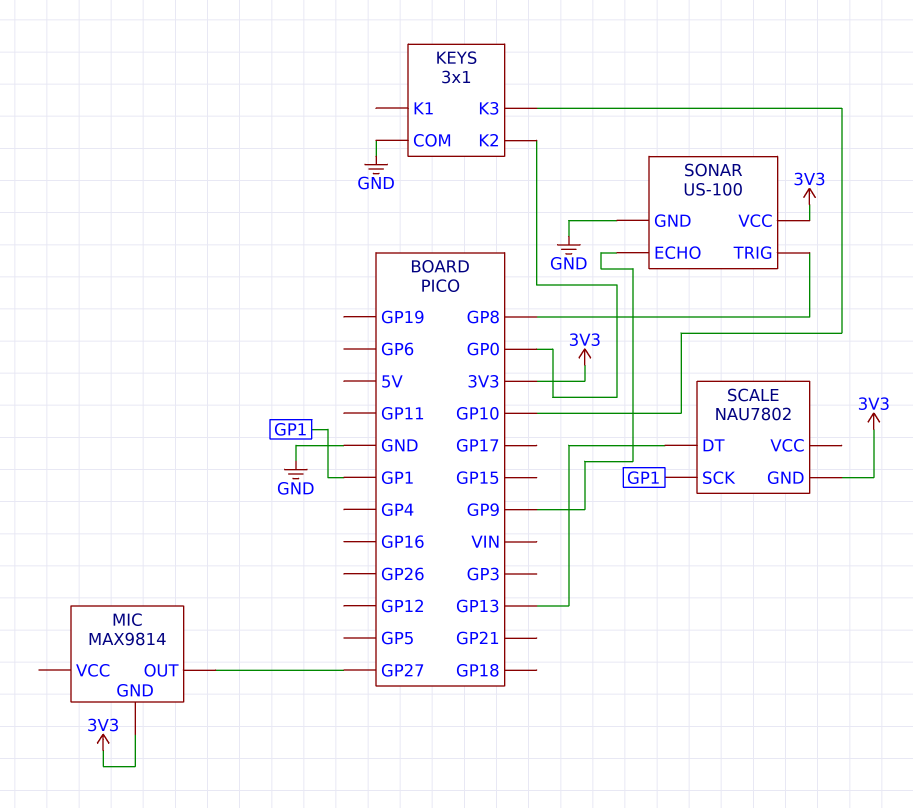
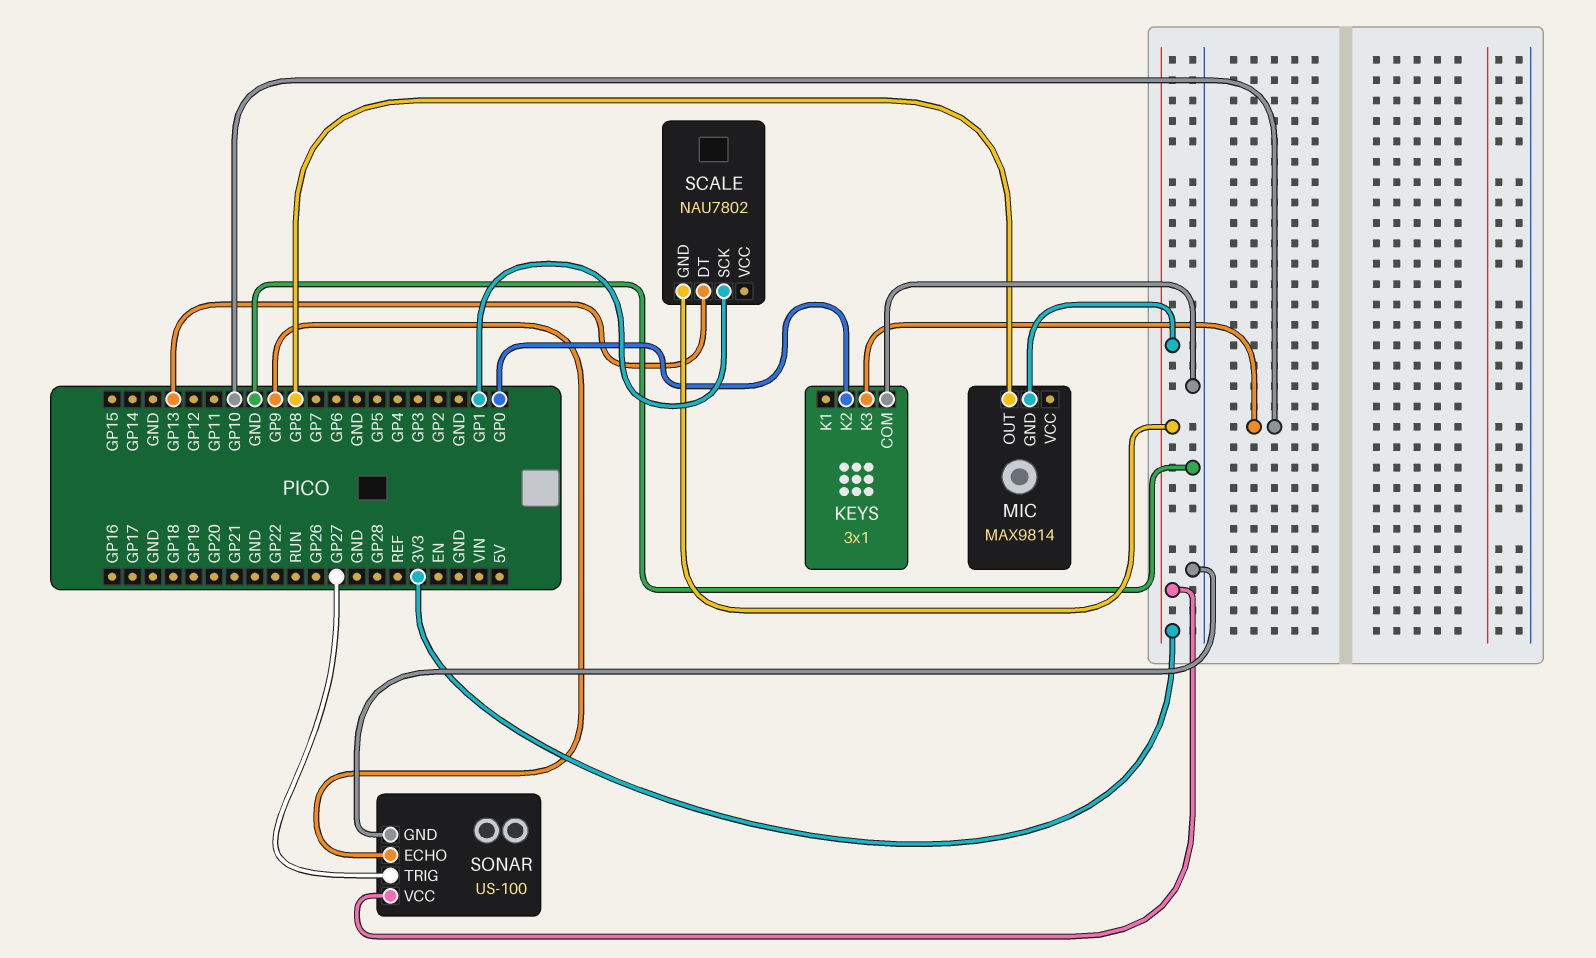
MIC pin OUT: GP27 -> GP8
SONAR pin TRIG: GP8 -> GP27

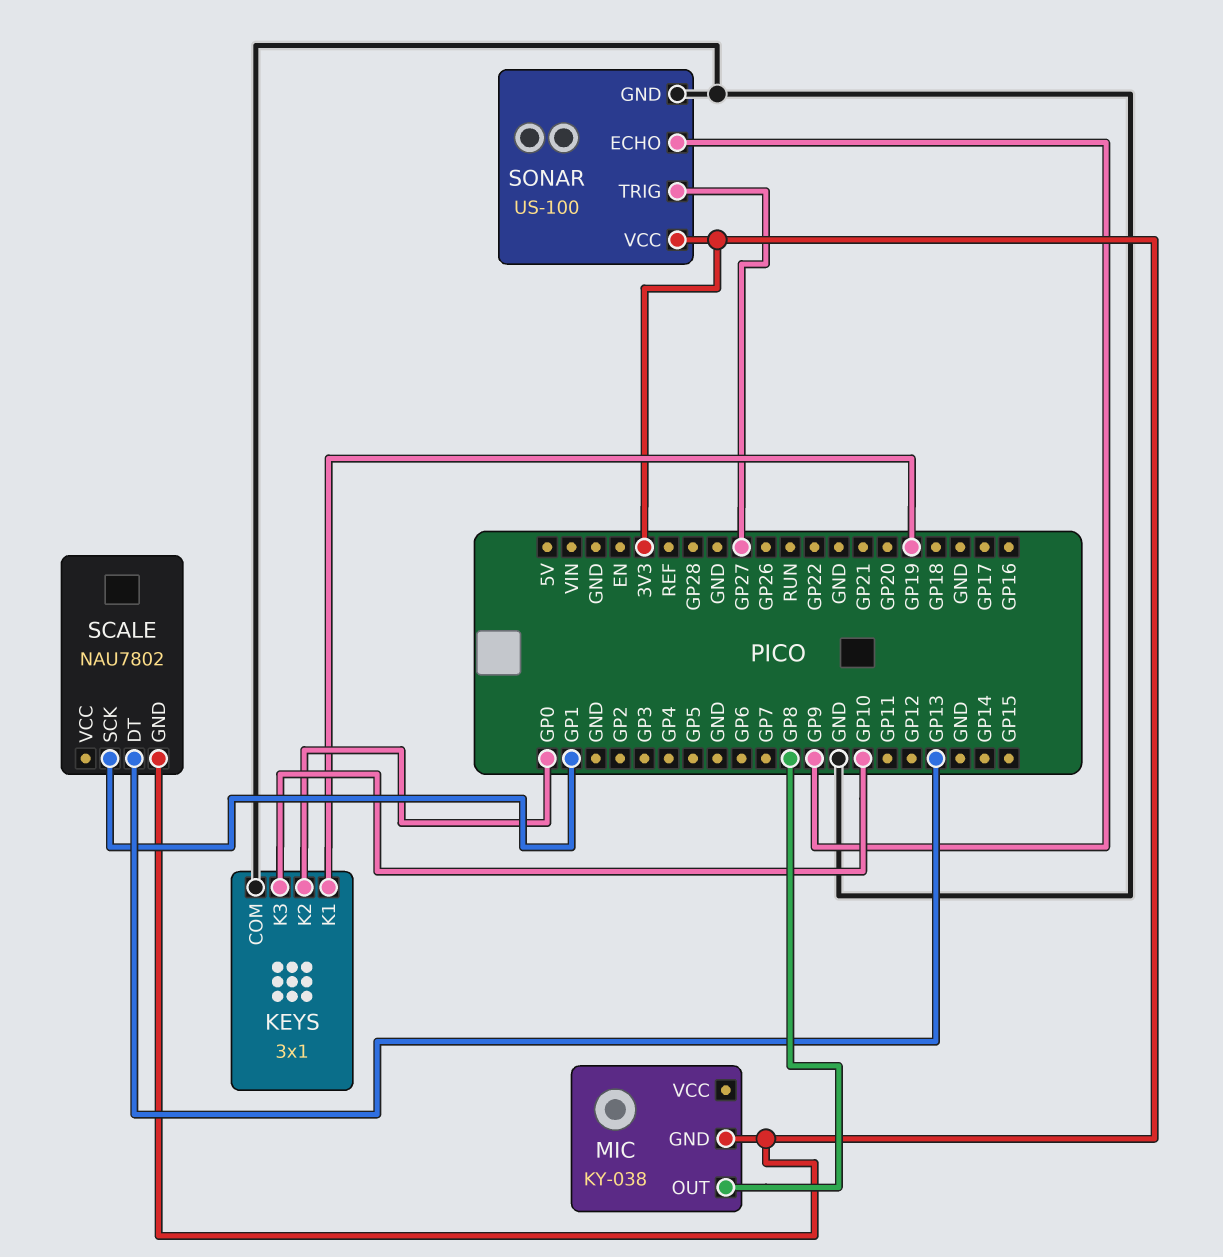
KEYS pin K1: none -> GP19
MIC: MAX9814 -> KY-038

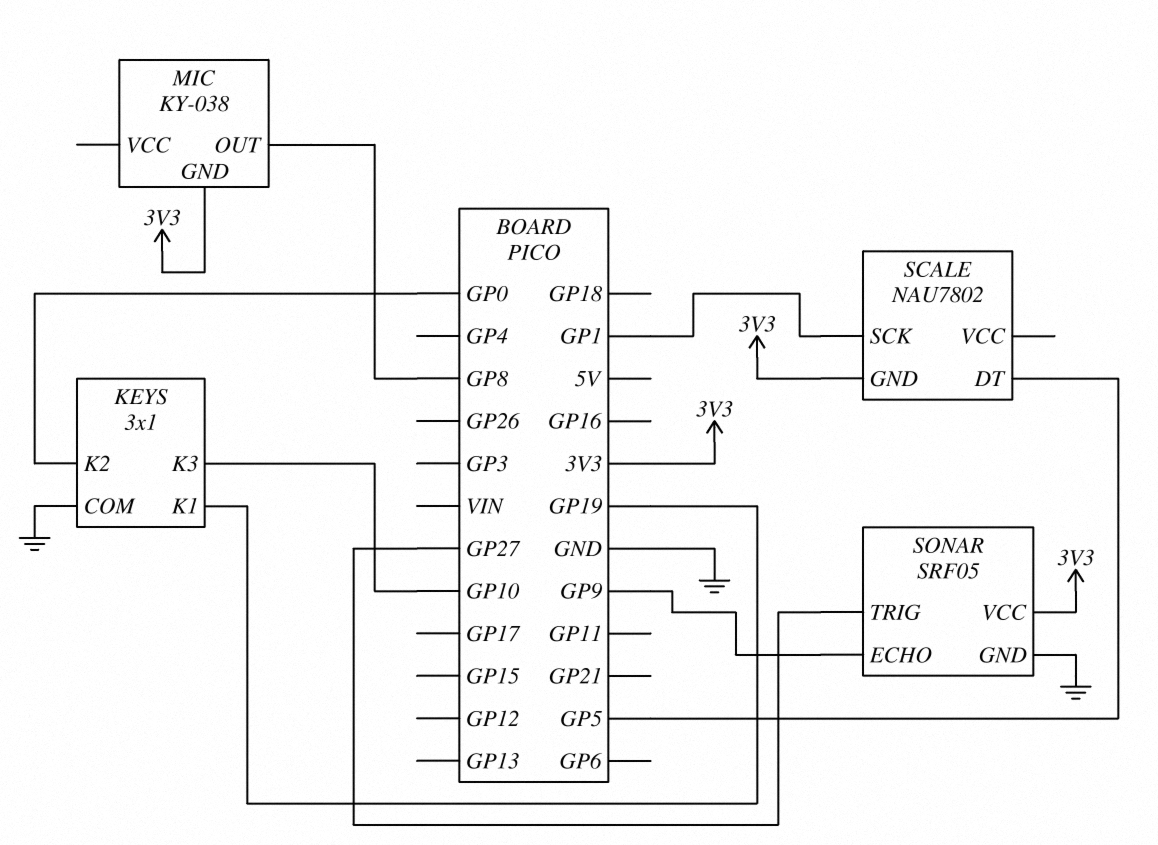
SCALE pin DT: GP13 -> GP5
SONAR: US-100 -> SRF05

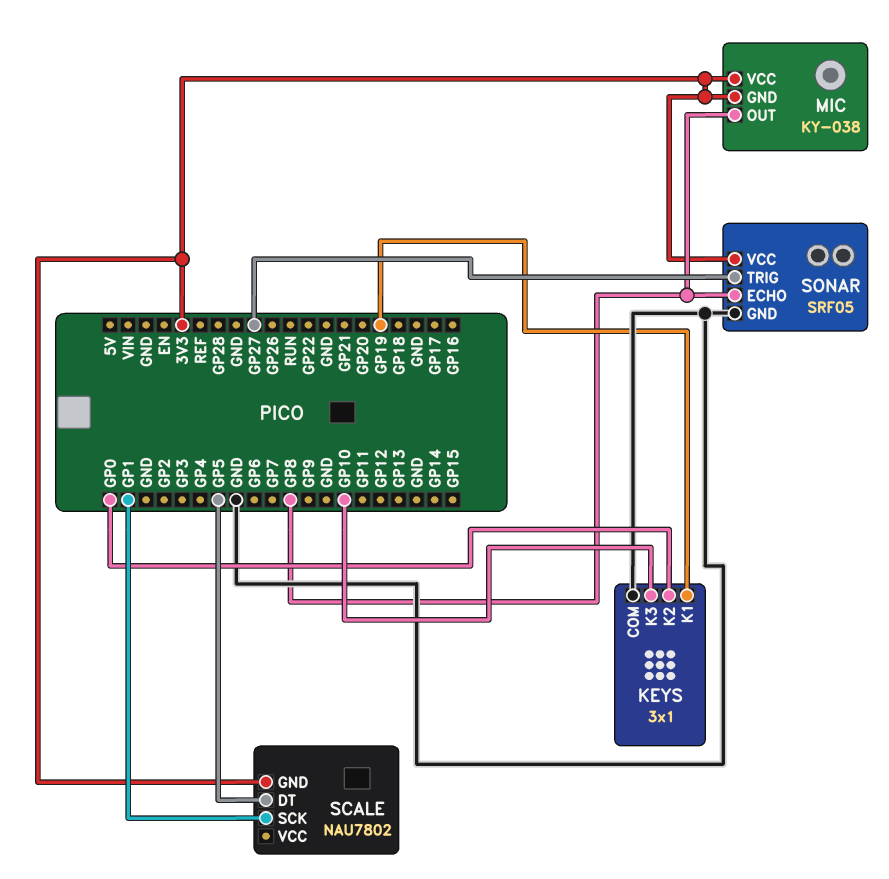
MIC pin VCC: none -> 3V3
SONAR pin ECHO: GP9 -> GP8

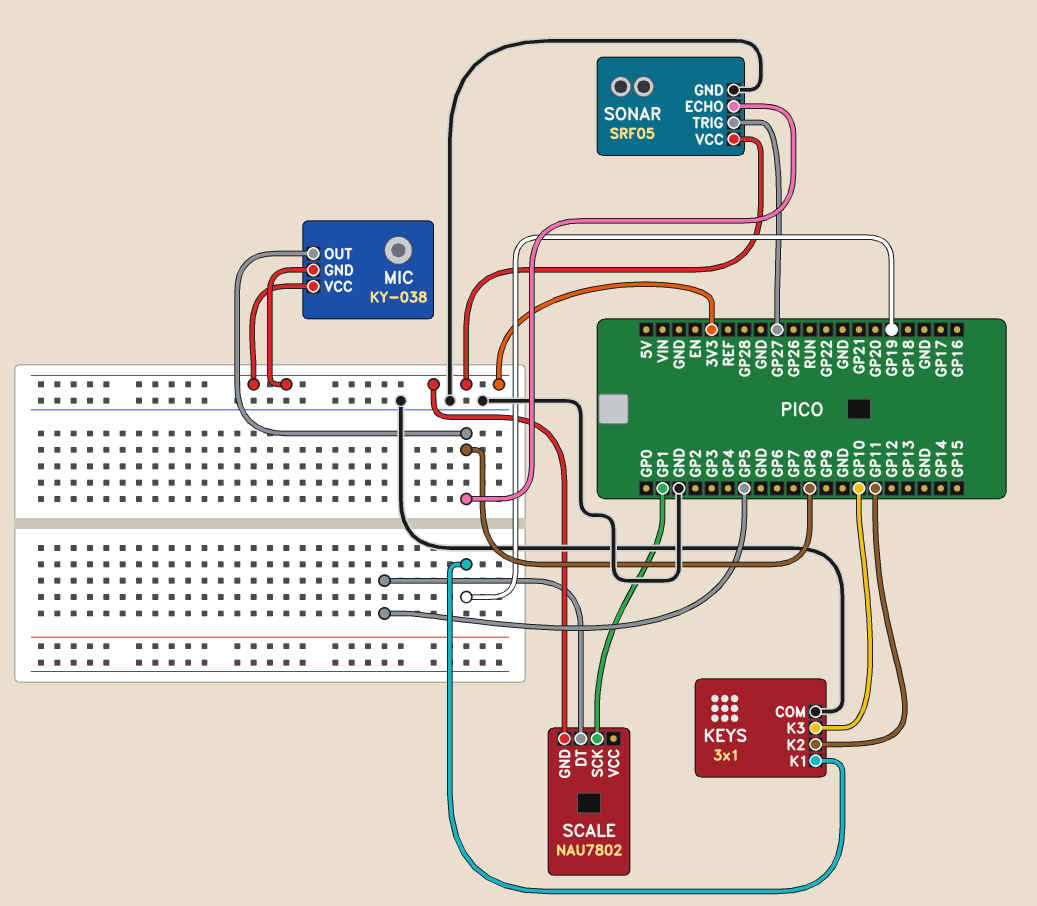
KEYS pin K2: GP0 -> GP11

